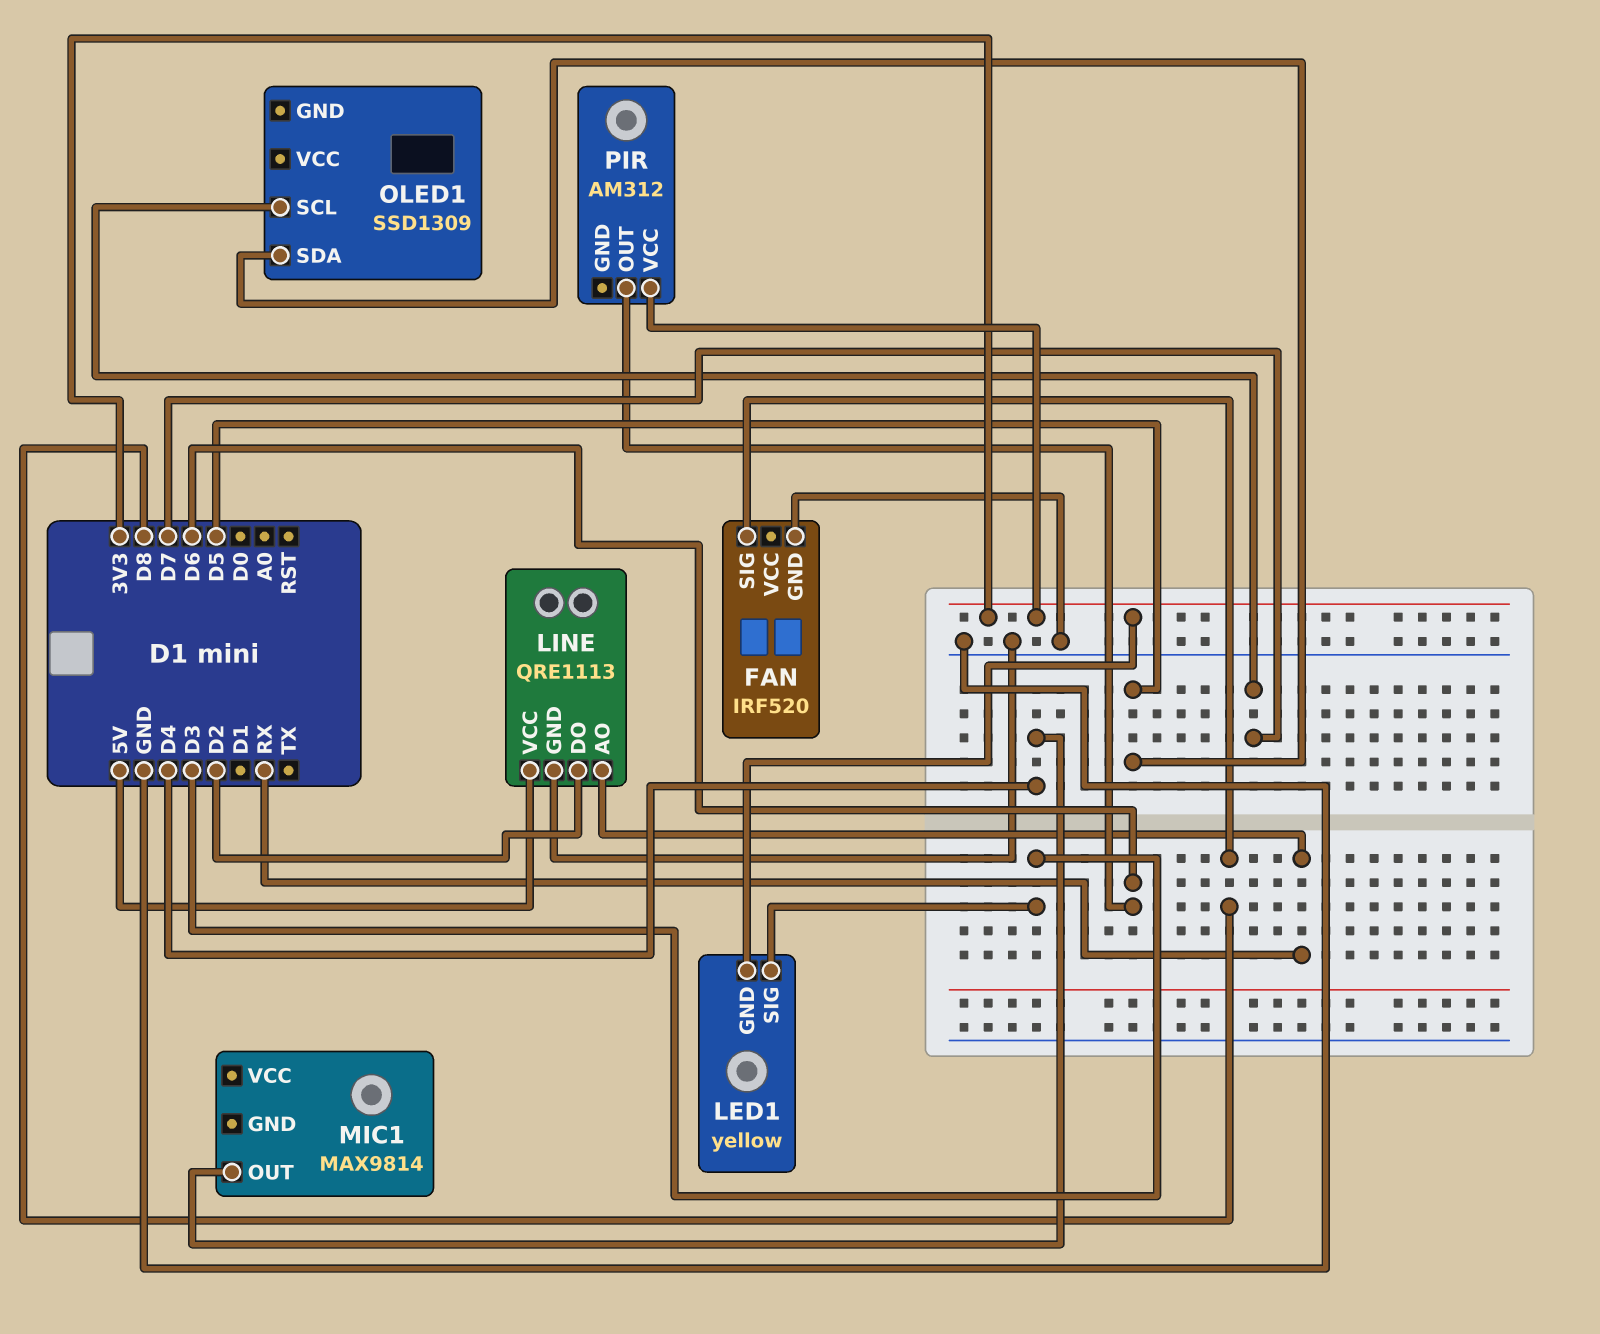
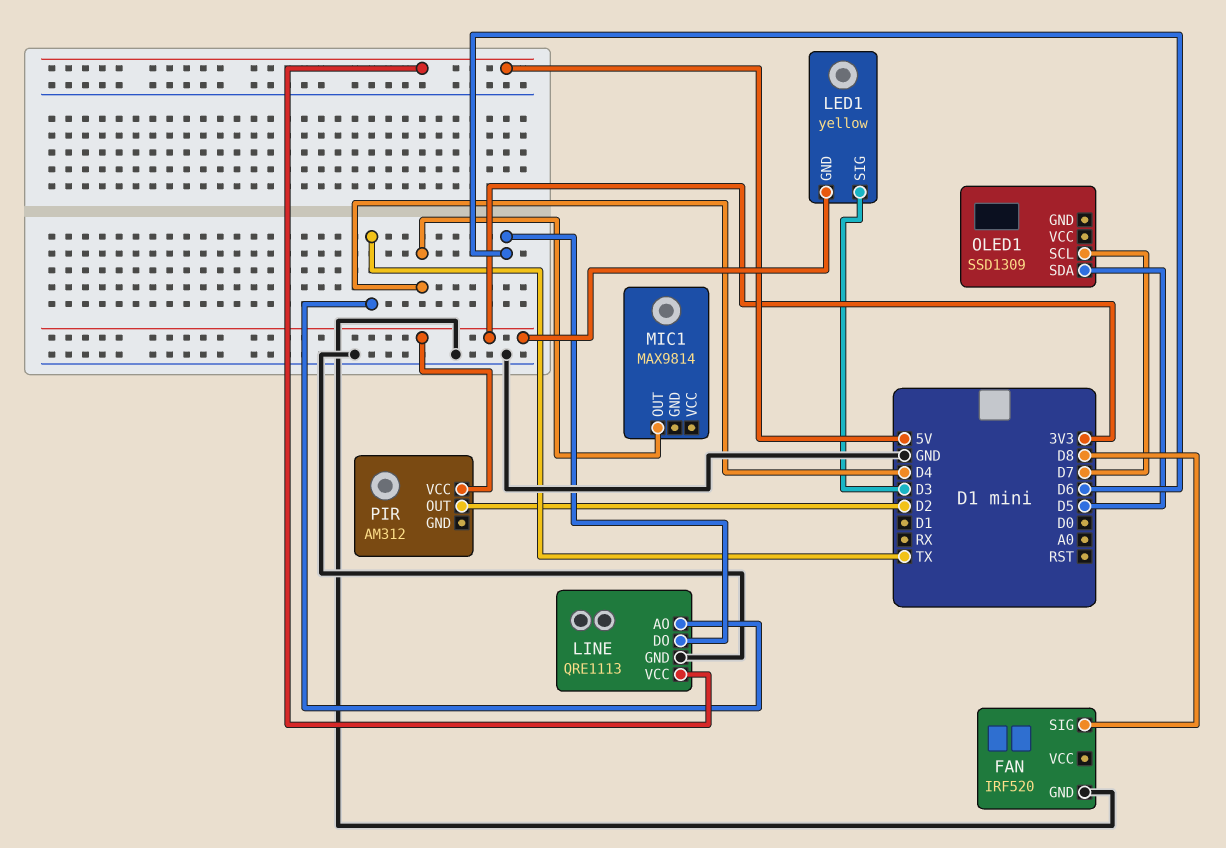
LINE pin AO: RX -> TX
LINE pin DO: D2 -> D6
PIR pin OUT: D6 -> D2

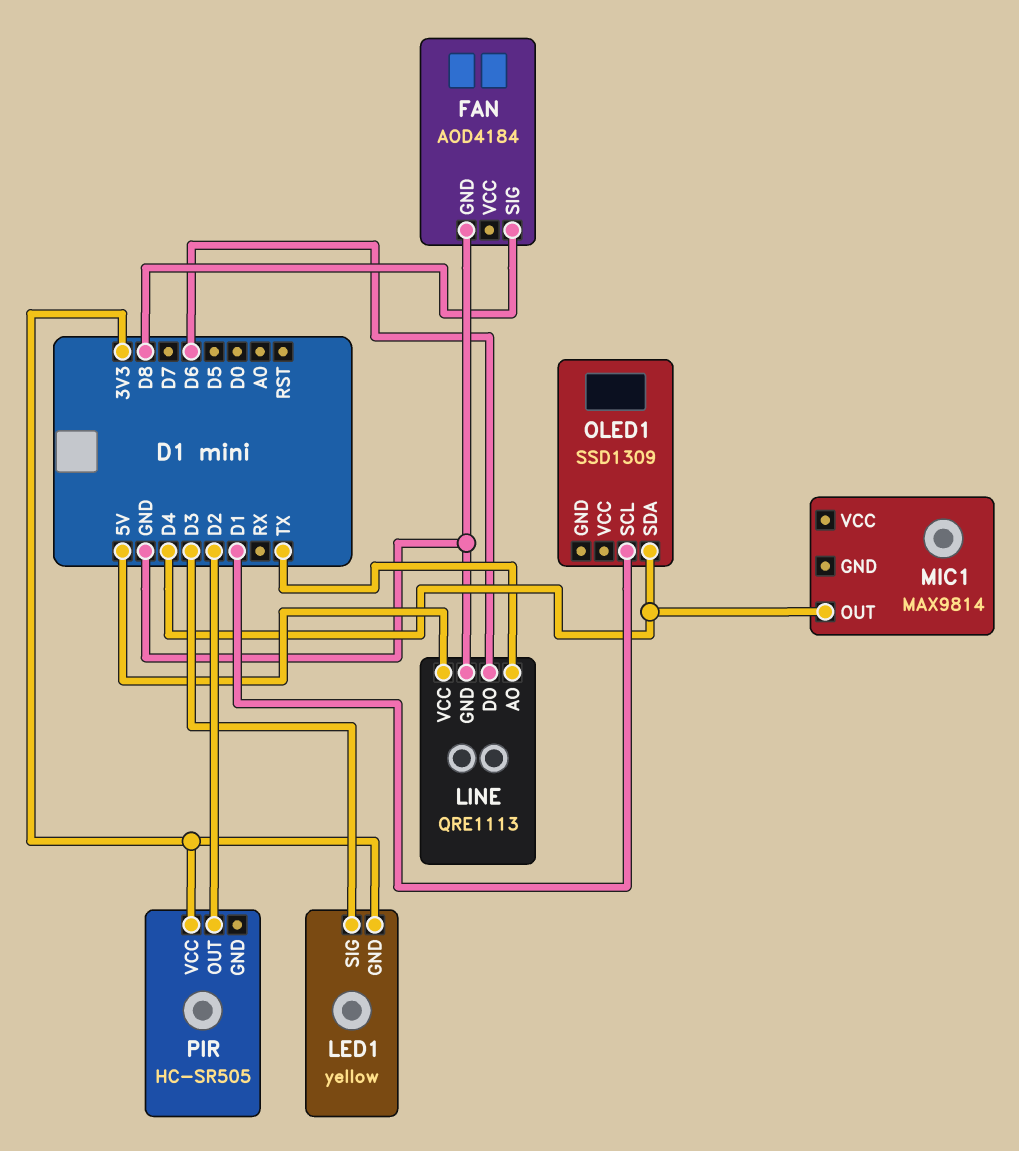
FAN: IRF520 -> AOD4184
OLED1 pin SCL: D7 -> D1
OLED1 pin SDA: D5 -> D4
PIR: AM312 -> HC-SR505

